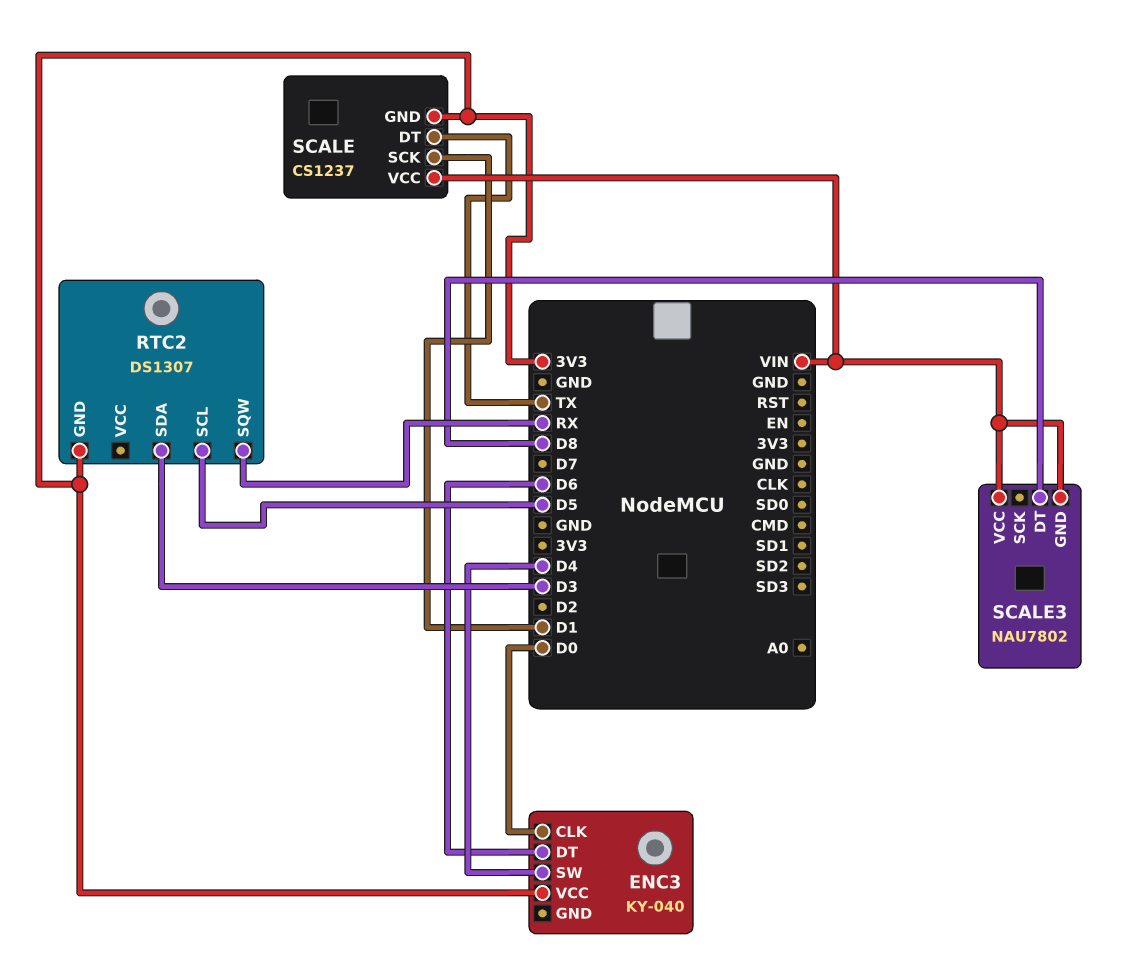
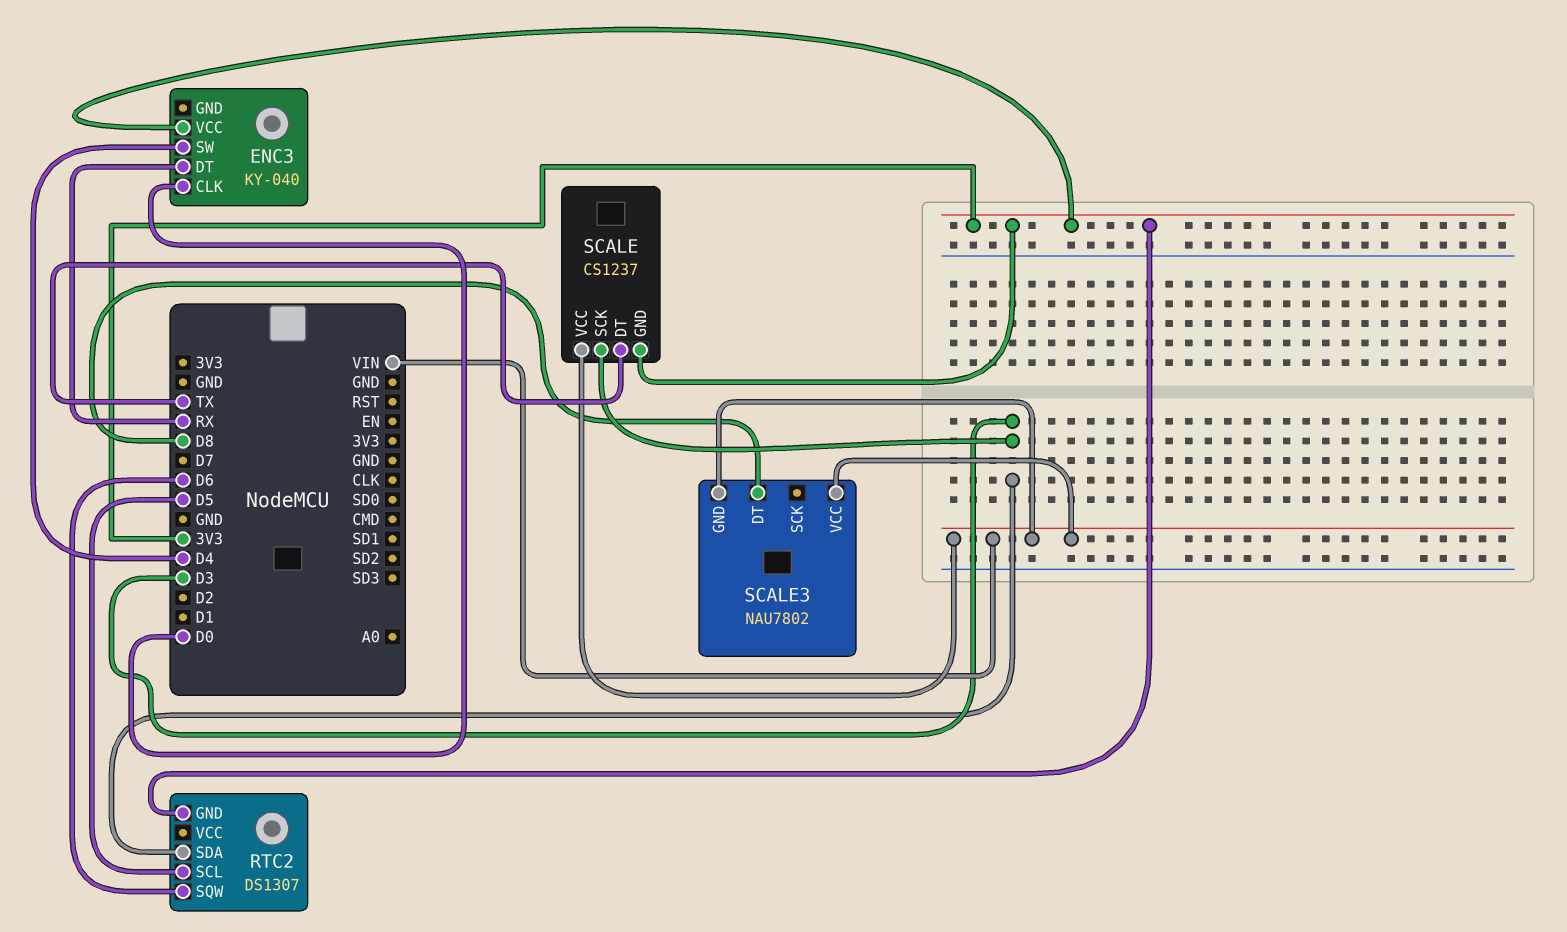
ENC3 pin DT: D6 -> RX
RTC2 pin SQW: RX -> D6
SCALE pin SCK: D1 -> D3

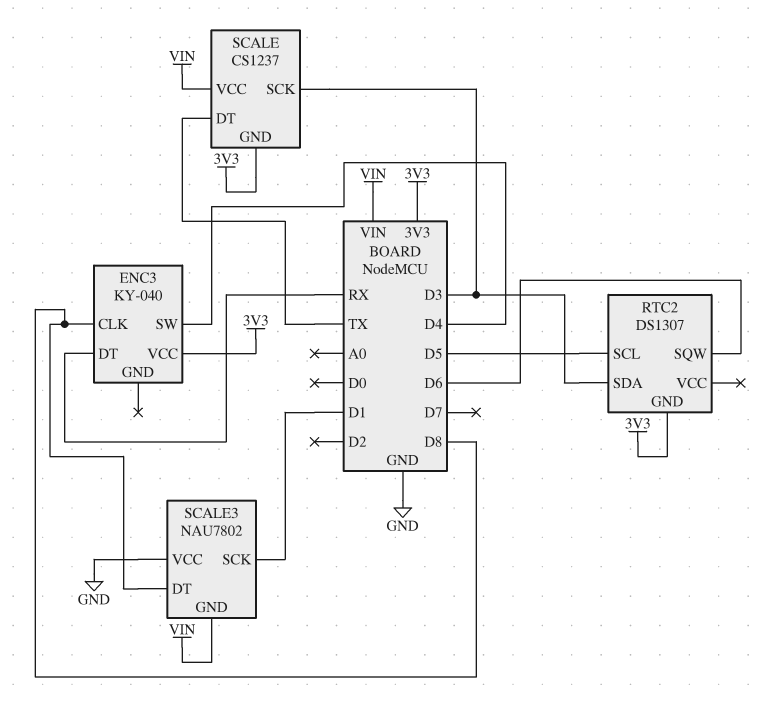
ENC3 pin CLK: D0 -> D8
SCALE3 pin SCK: none -> D1
SCALE3 pin VCC: VIN -> GND

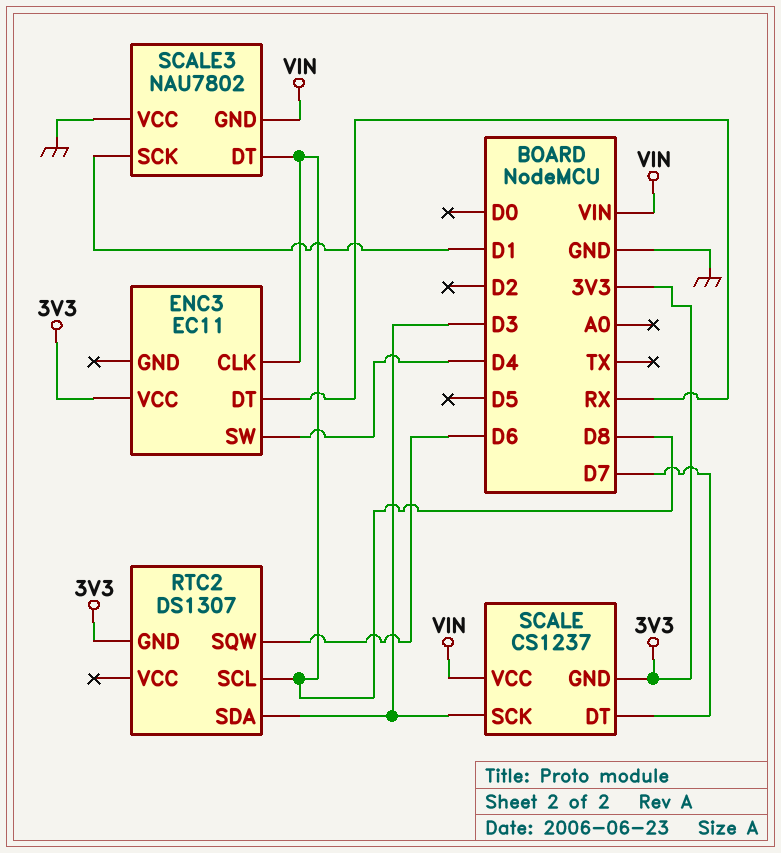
ENC3: KY-040 -> EC11
RTC2 pin SCL: D5 -> D8
SCALE pin DT: TX -> D7

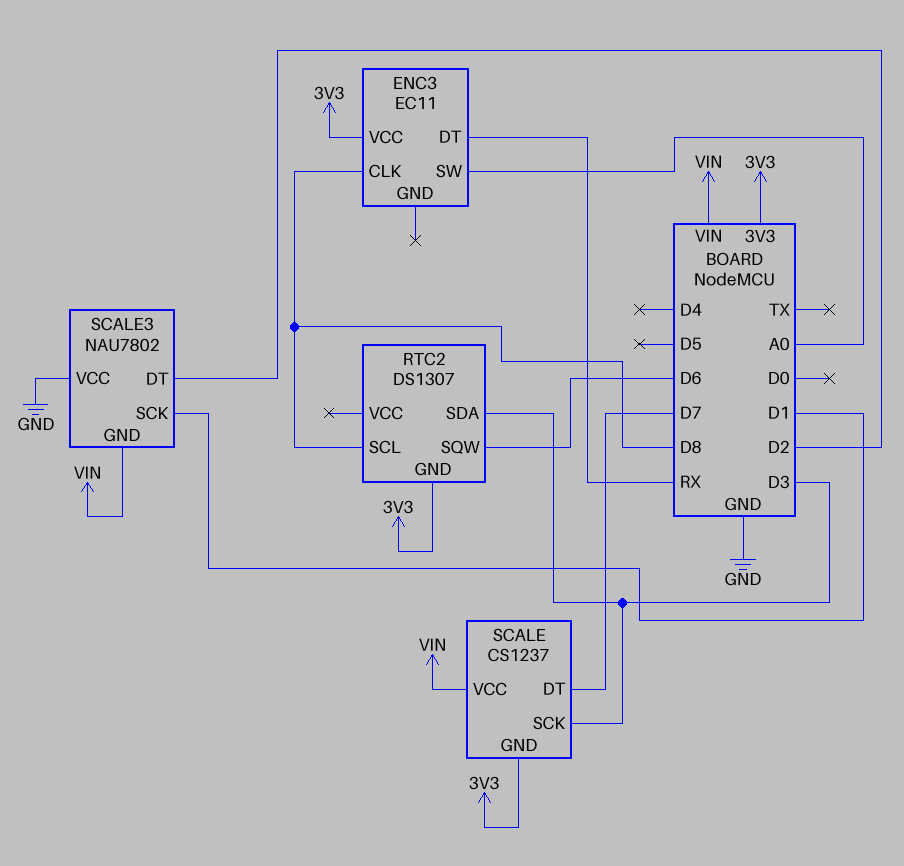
ENC3 pin SW: D4 -> A0
SCALE3 pin DT: D8 -> D2

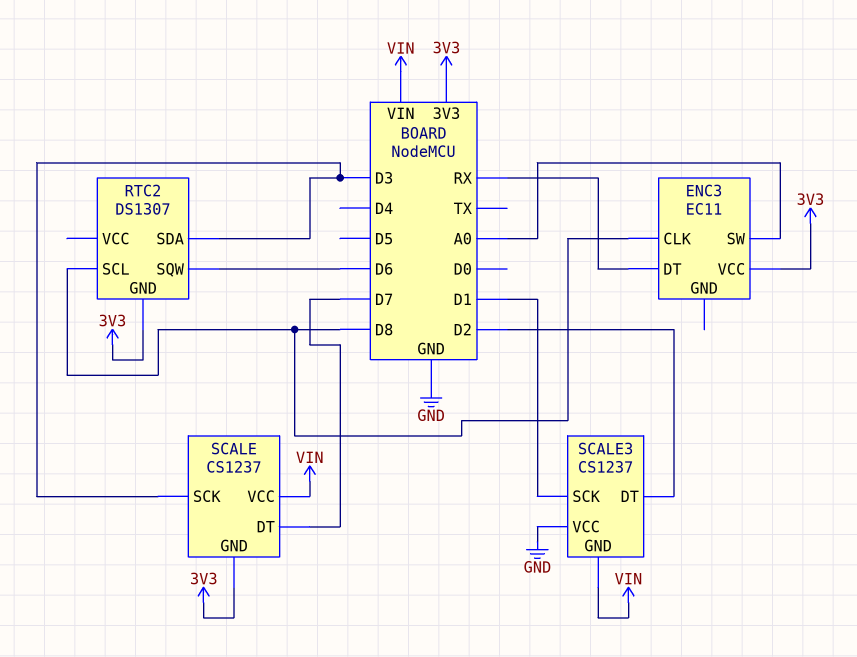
SCALE3: NAU7802 -> CS1237

